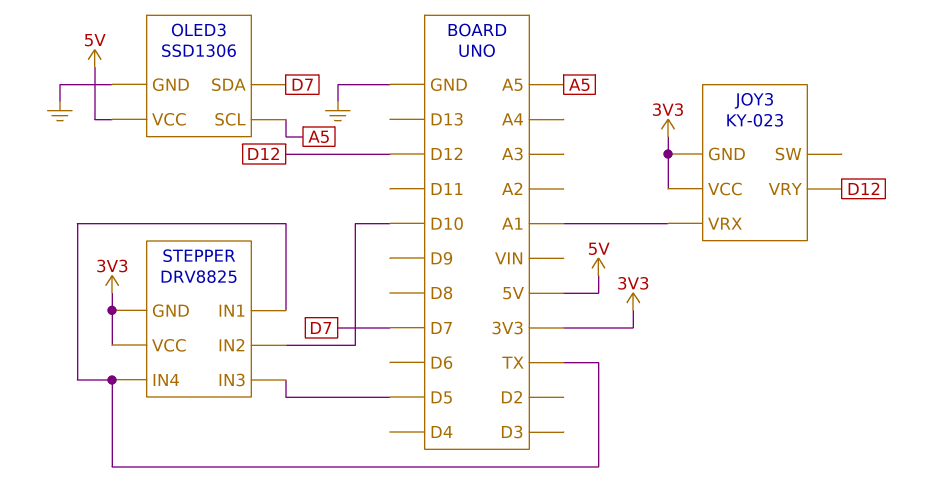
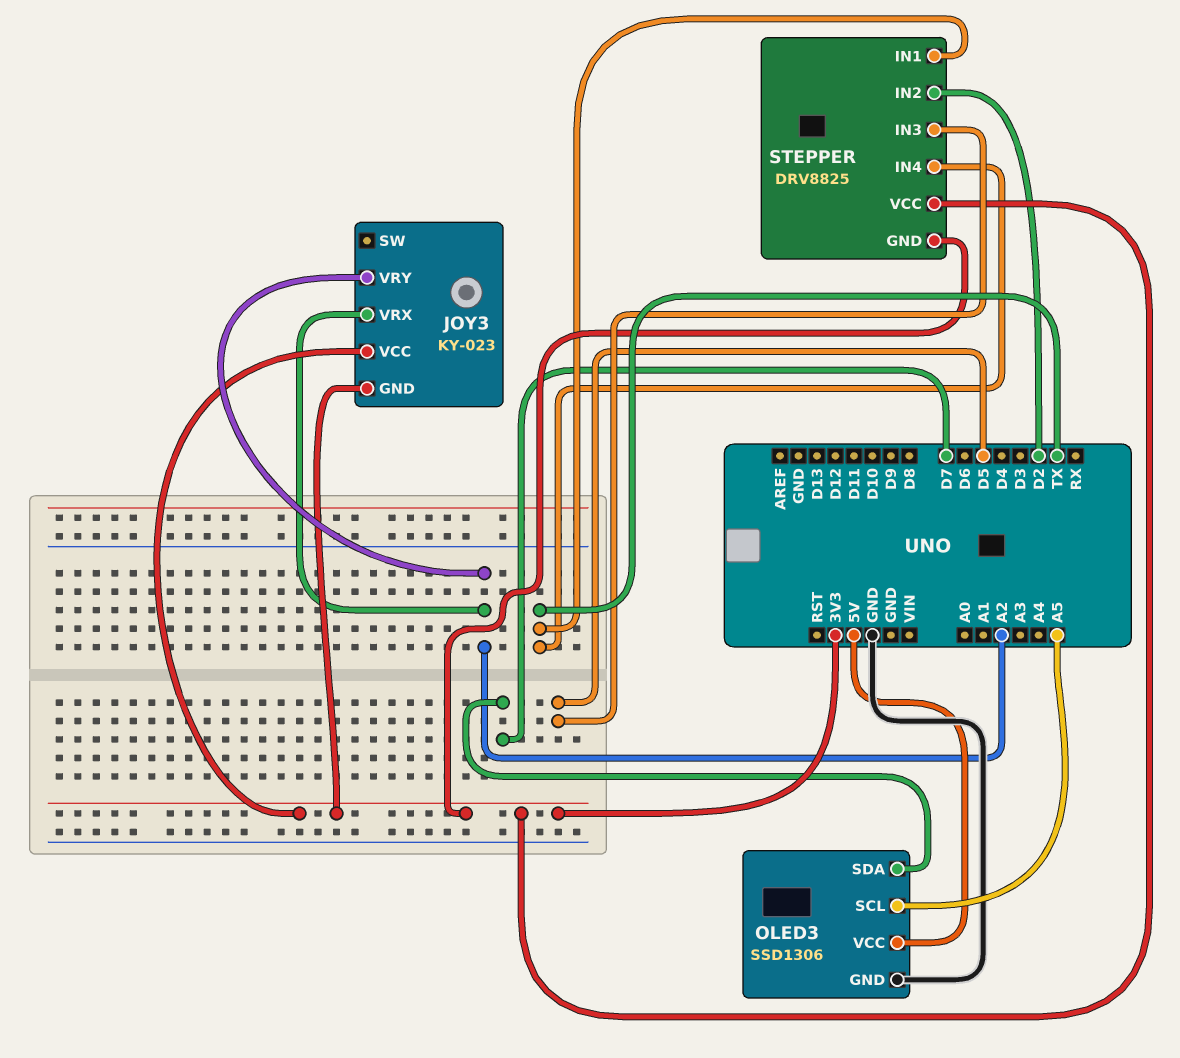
JOY3 pin VRX: A1 -> A2
JOY3 pin VRY: D12 -> A2
STEPPER pin IN2: D10 -> D2

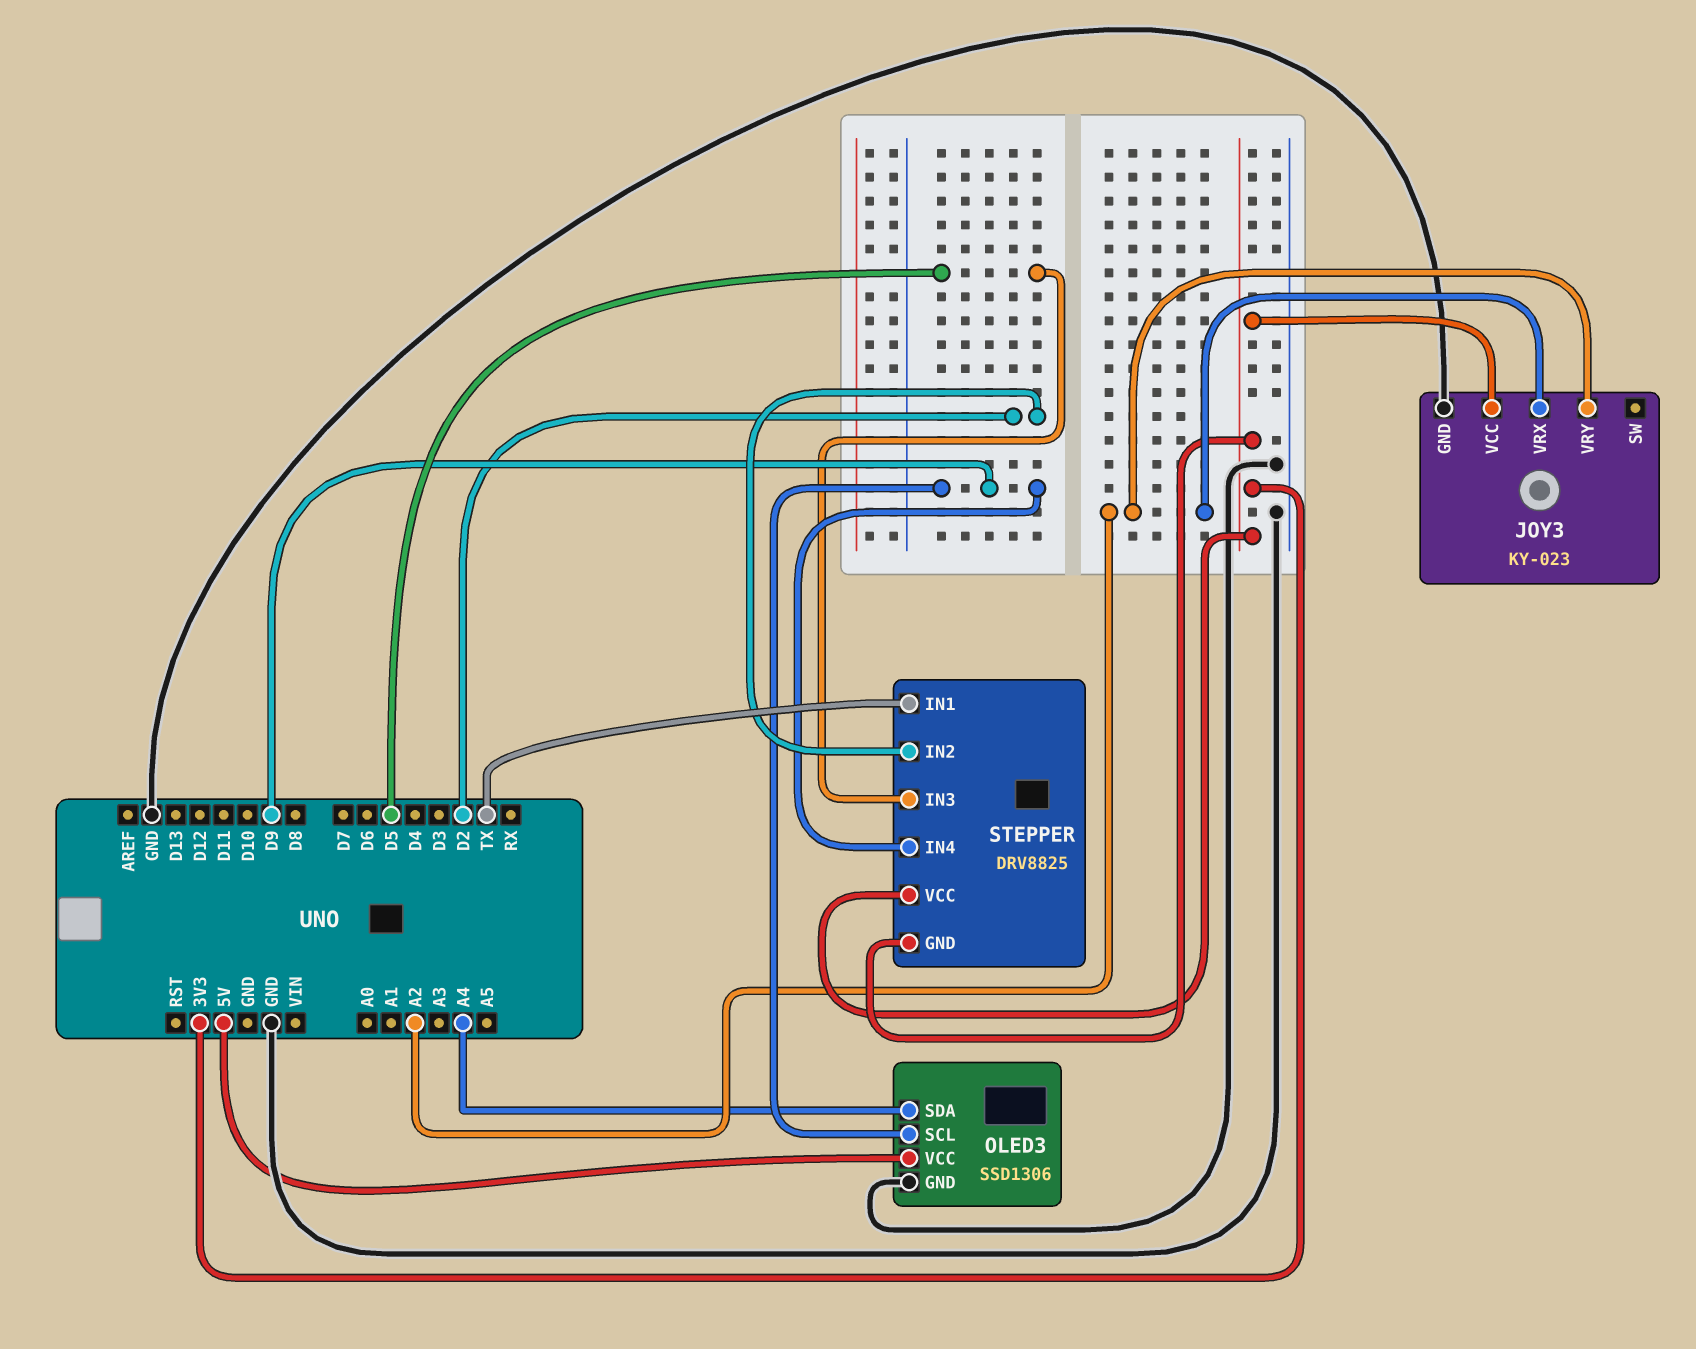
JOY3 pin GND: 3V3 -> GND
OLED3 pin SCL: A5 -> D9
OLED3 pin SDA: D7 -> A4
STEPPER pin IN4: TX -> D9

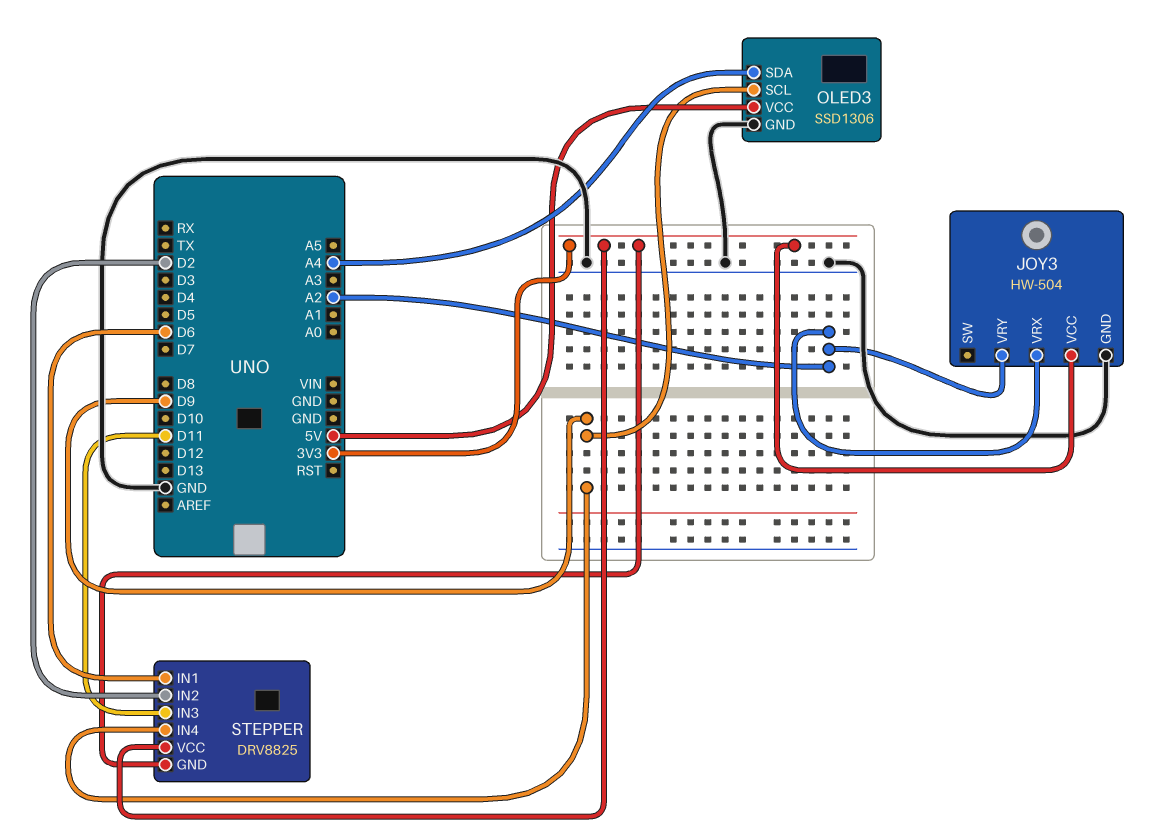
JOY3: KY-023 -> HW-504
STEPPER pin IN1: TX -> D6
STEPPER pin IN3: D5 -> D11

